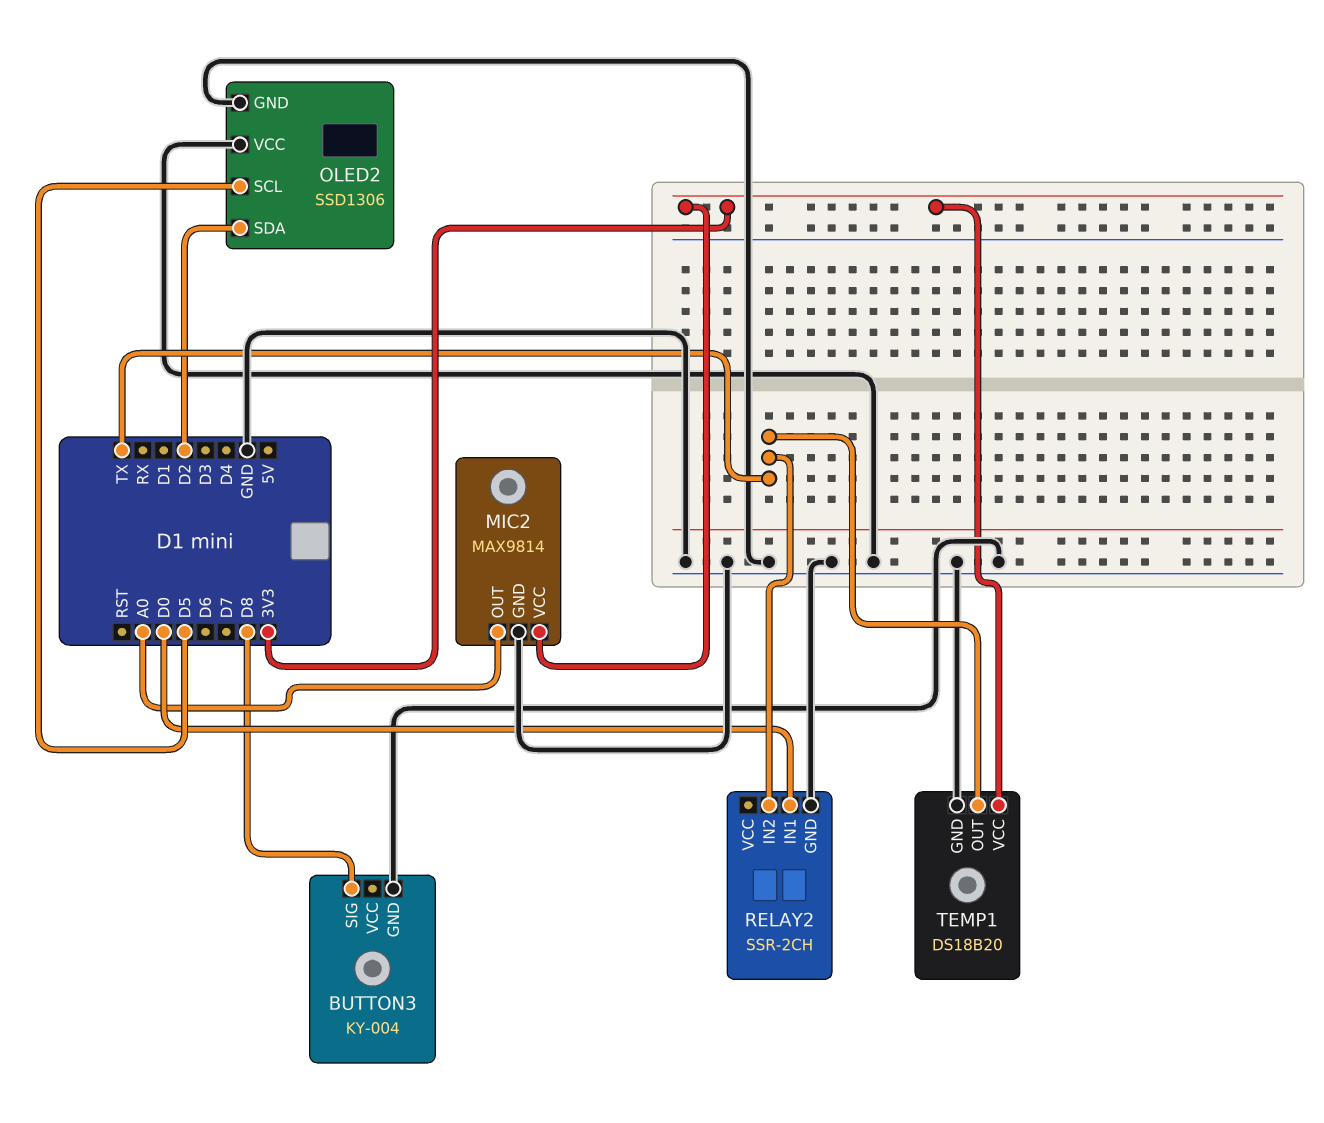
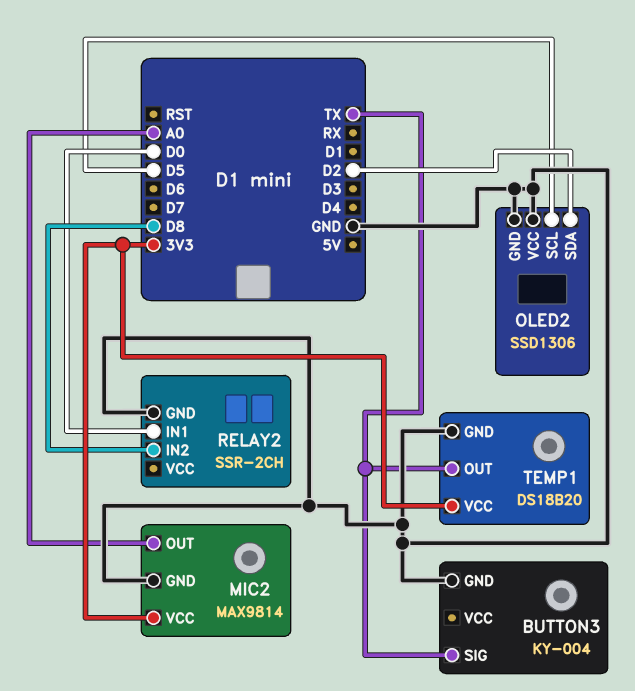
BUTTON3 pin SIG: D8 -> TX
RELAY2 pin IN2: TX -> D8

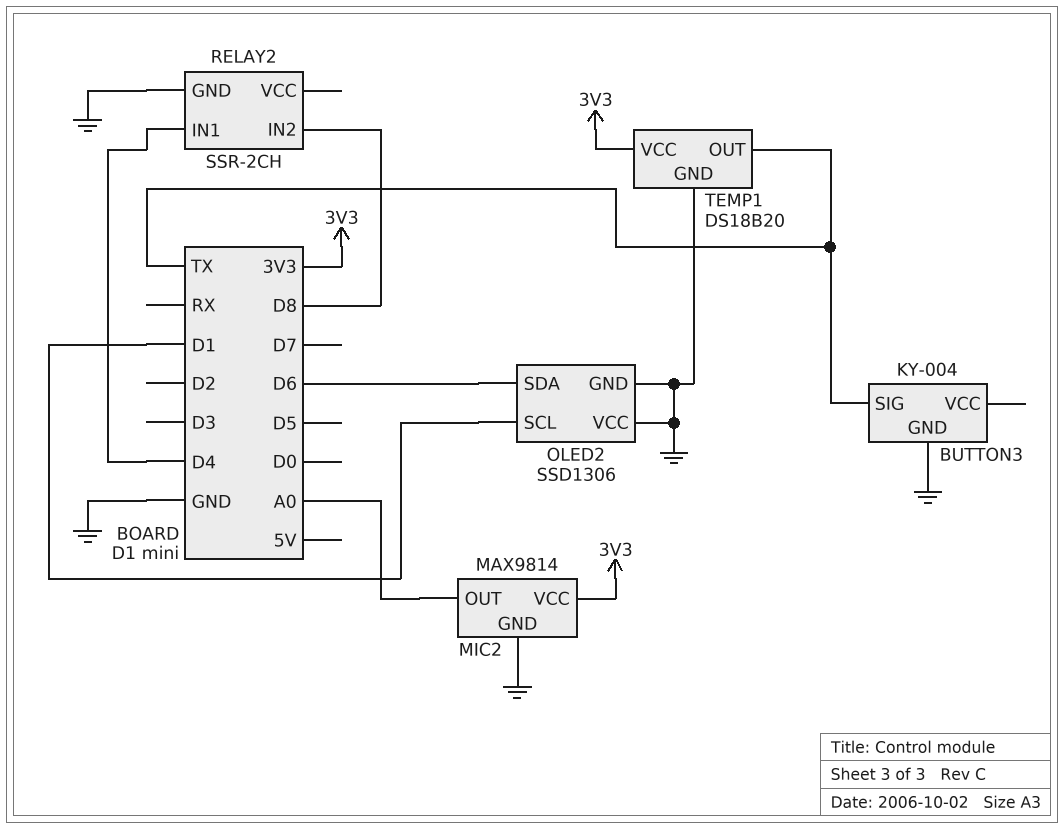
OLED2 pin SCL: D5 -> D1
OLED2 pin SDA: D2 -> D6
RELAY2 pin IN1: D0 -> D4

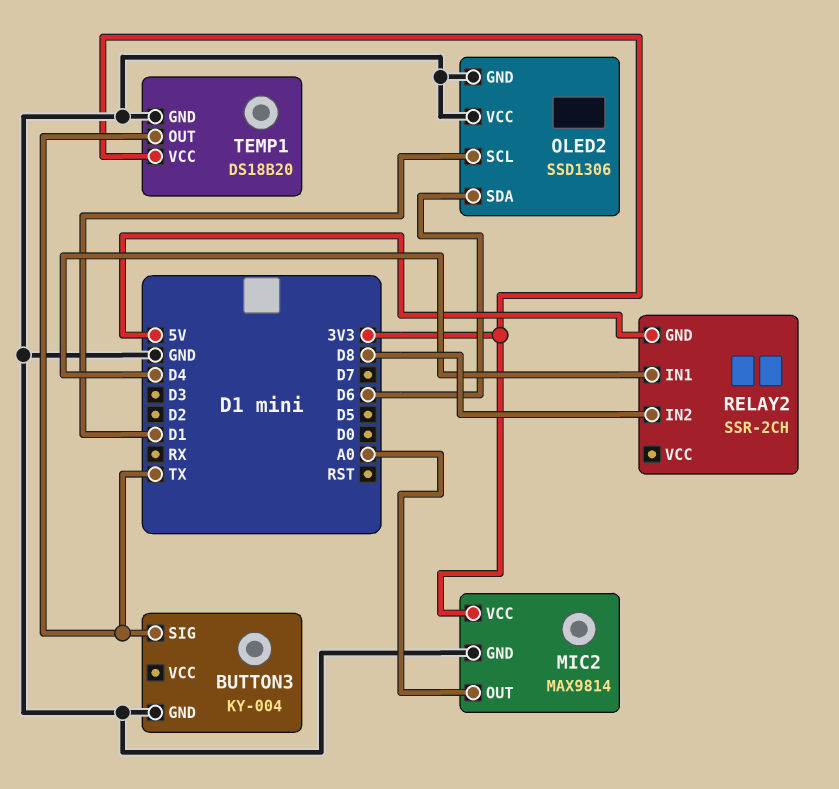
RELAY2 pin GND: GND -> 5V

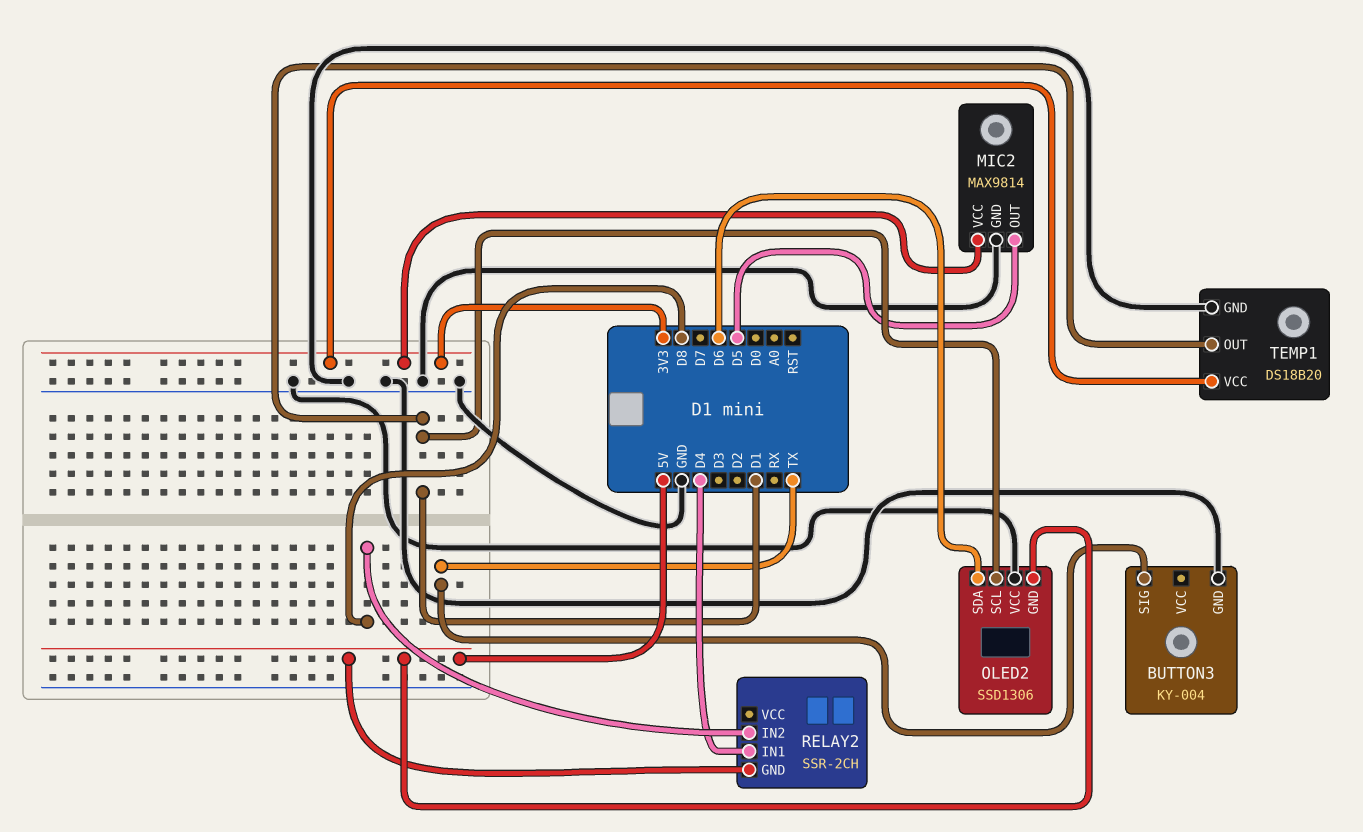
MIC2 pin OUT: A0 -> D5
OLED2 pin GND: GND -> 5V
TEMP1 pin OUT: TX -> D1

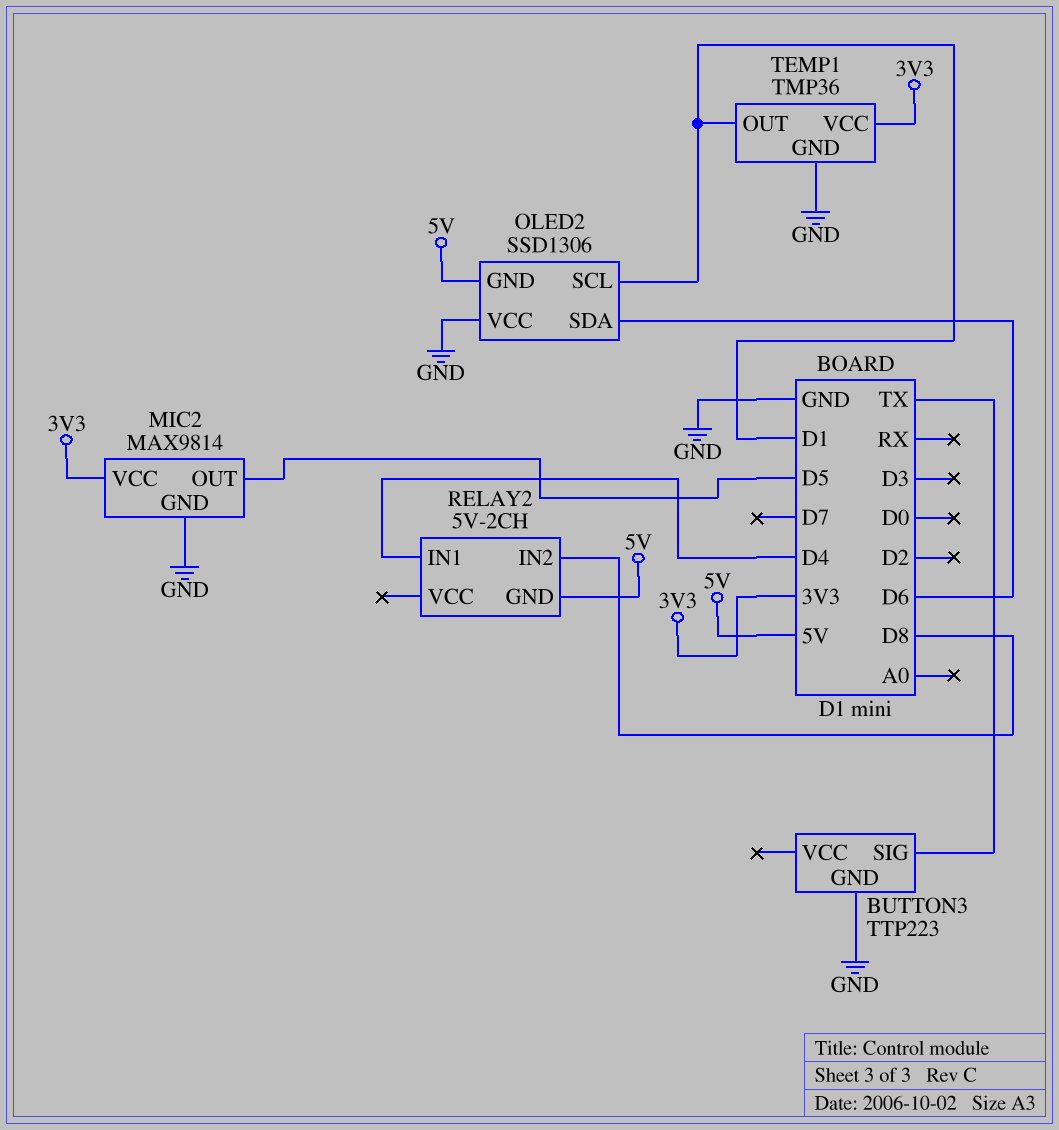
BUTTON3: KY-004 -> TTP223
RELAY2: SSR-2CH -> 5V-2CH
TEMP1: DS18B20 -> TMP36

